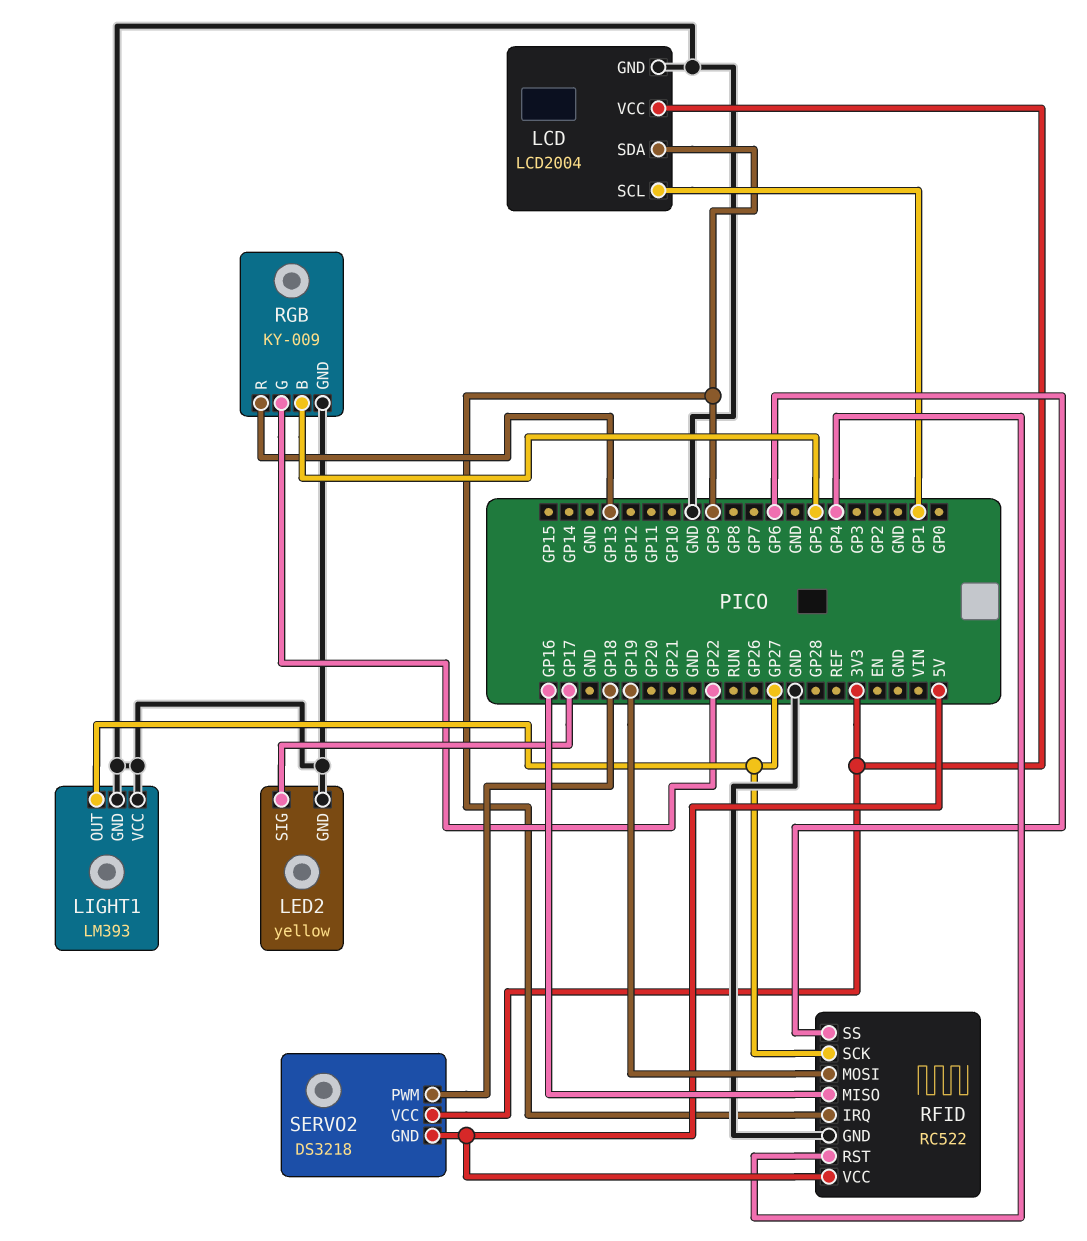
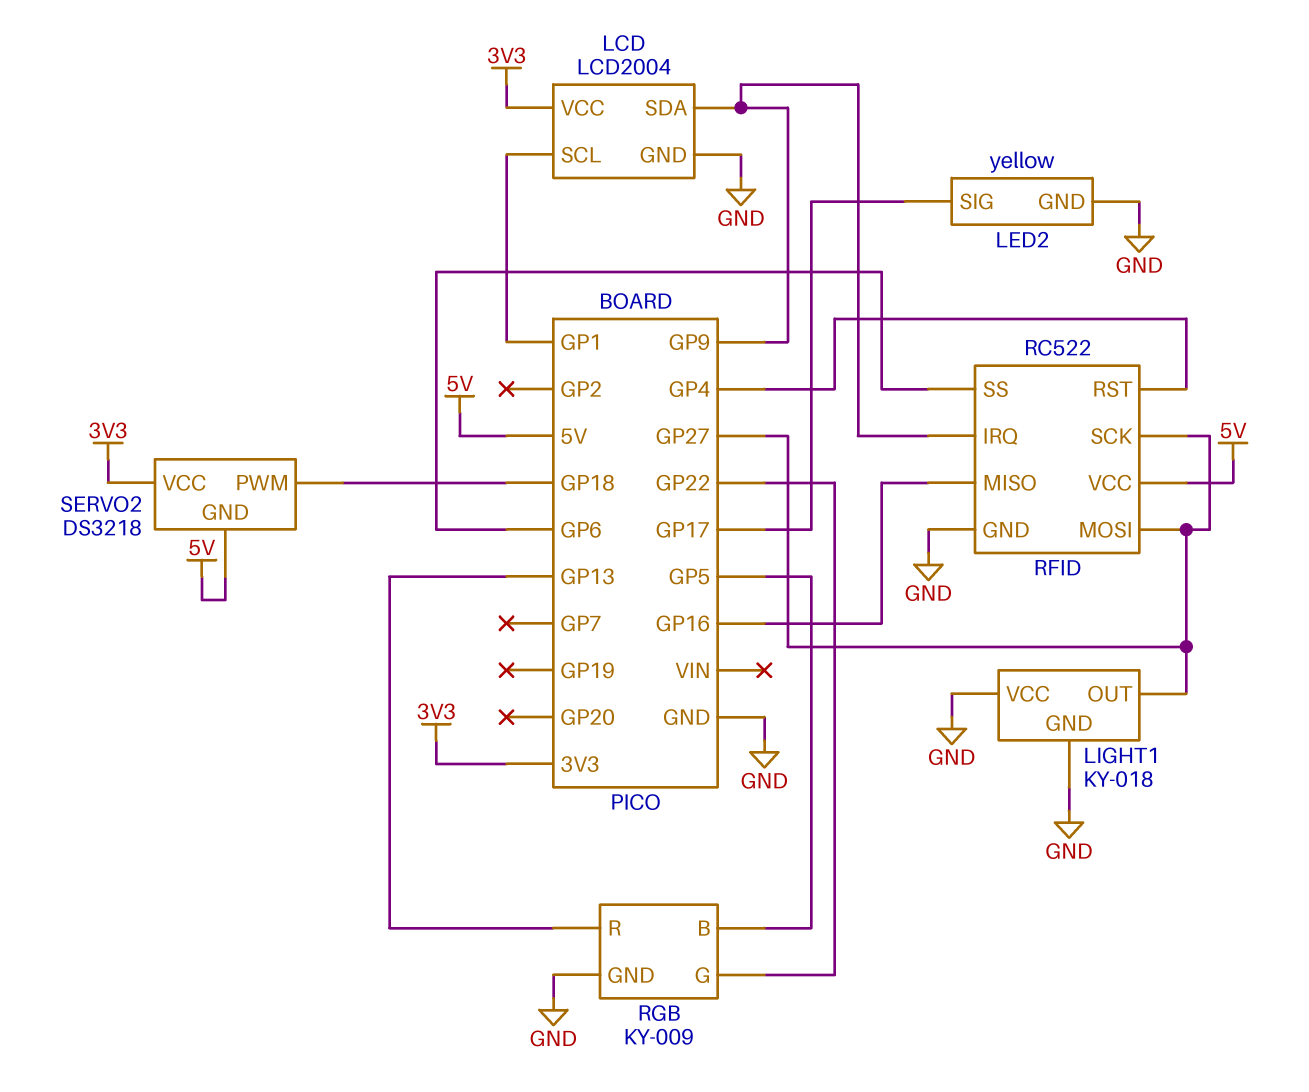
LIGHT1: LM393 -> KY-018
RFID pin MOSI: GP19 -> GP27

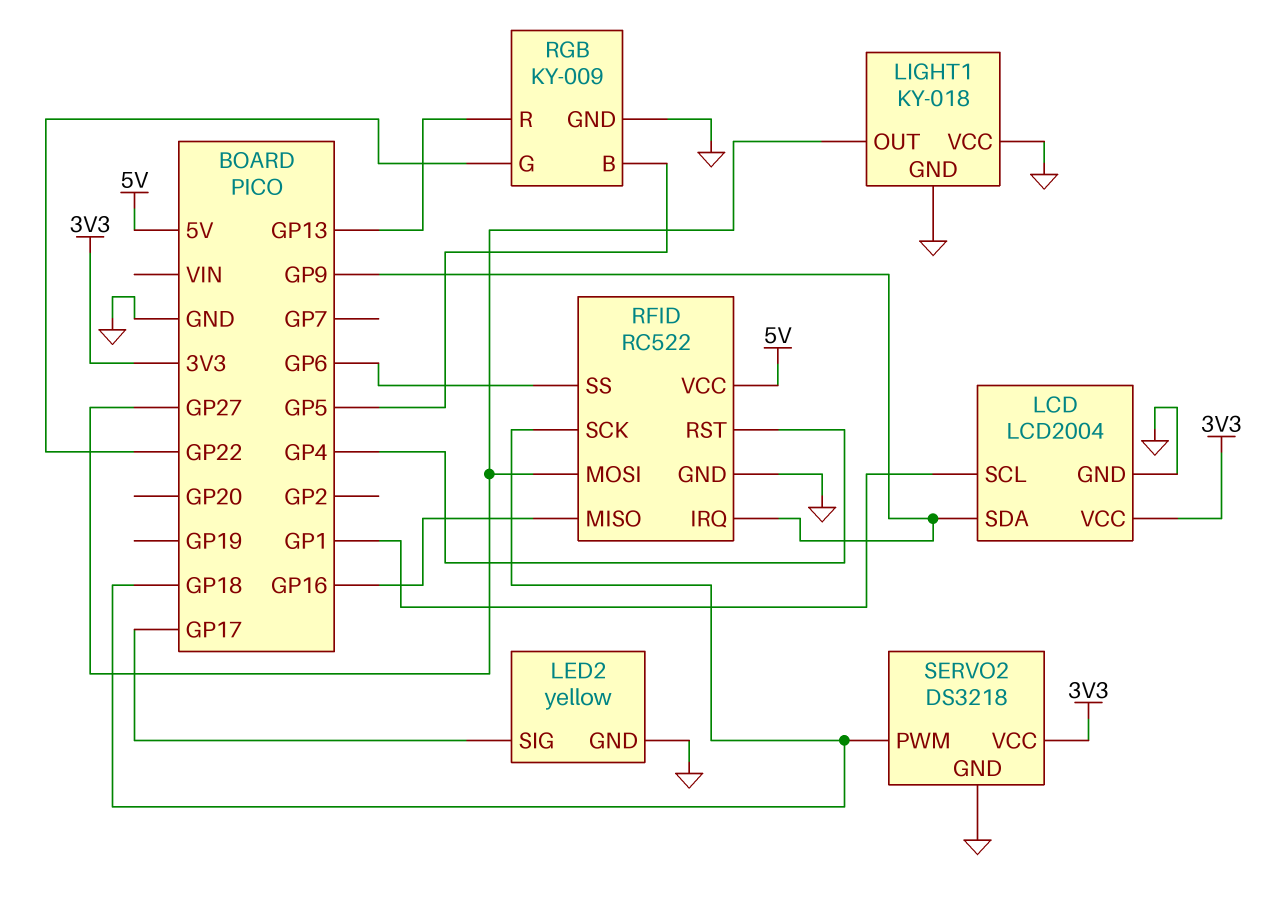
RFID pin SCK: GP27 -> GP18
SERVO2 pin GND: 5V -> GND

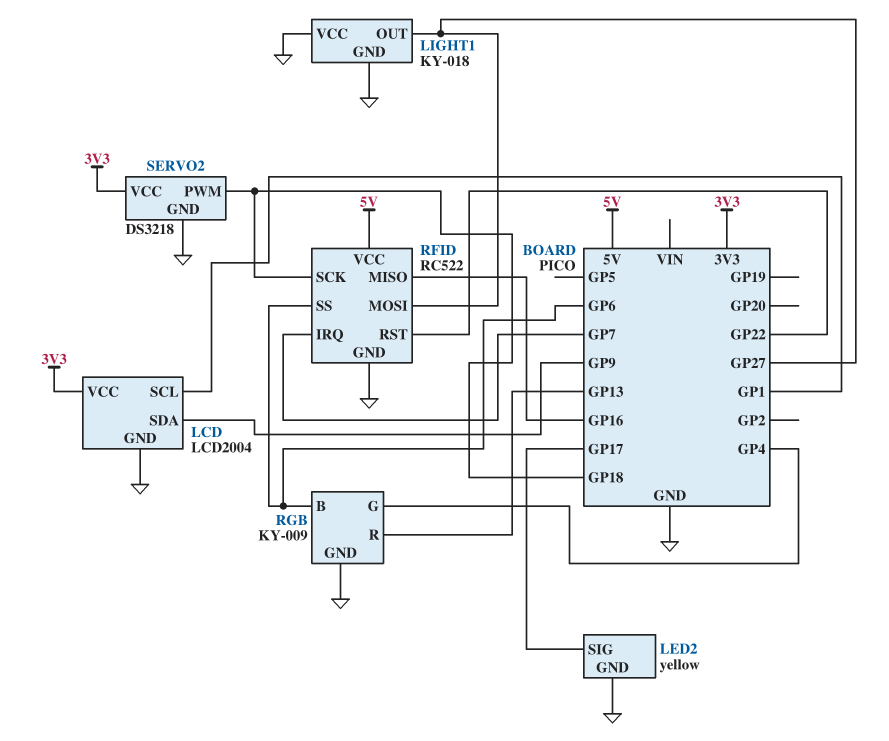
RFID pin IRQ: GP9 -> GP7
RFID pin RST: GP4 -> GP22
RGB pin B: GP5 -> GP6
RGB pin G: GP22 -> GP4

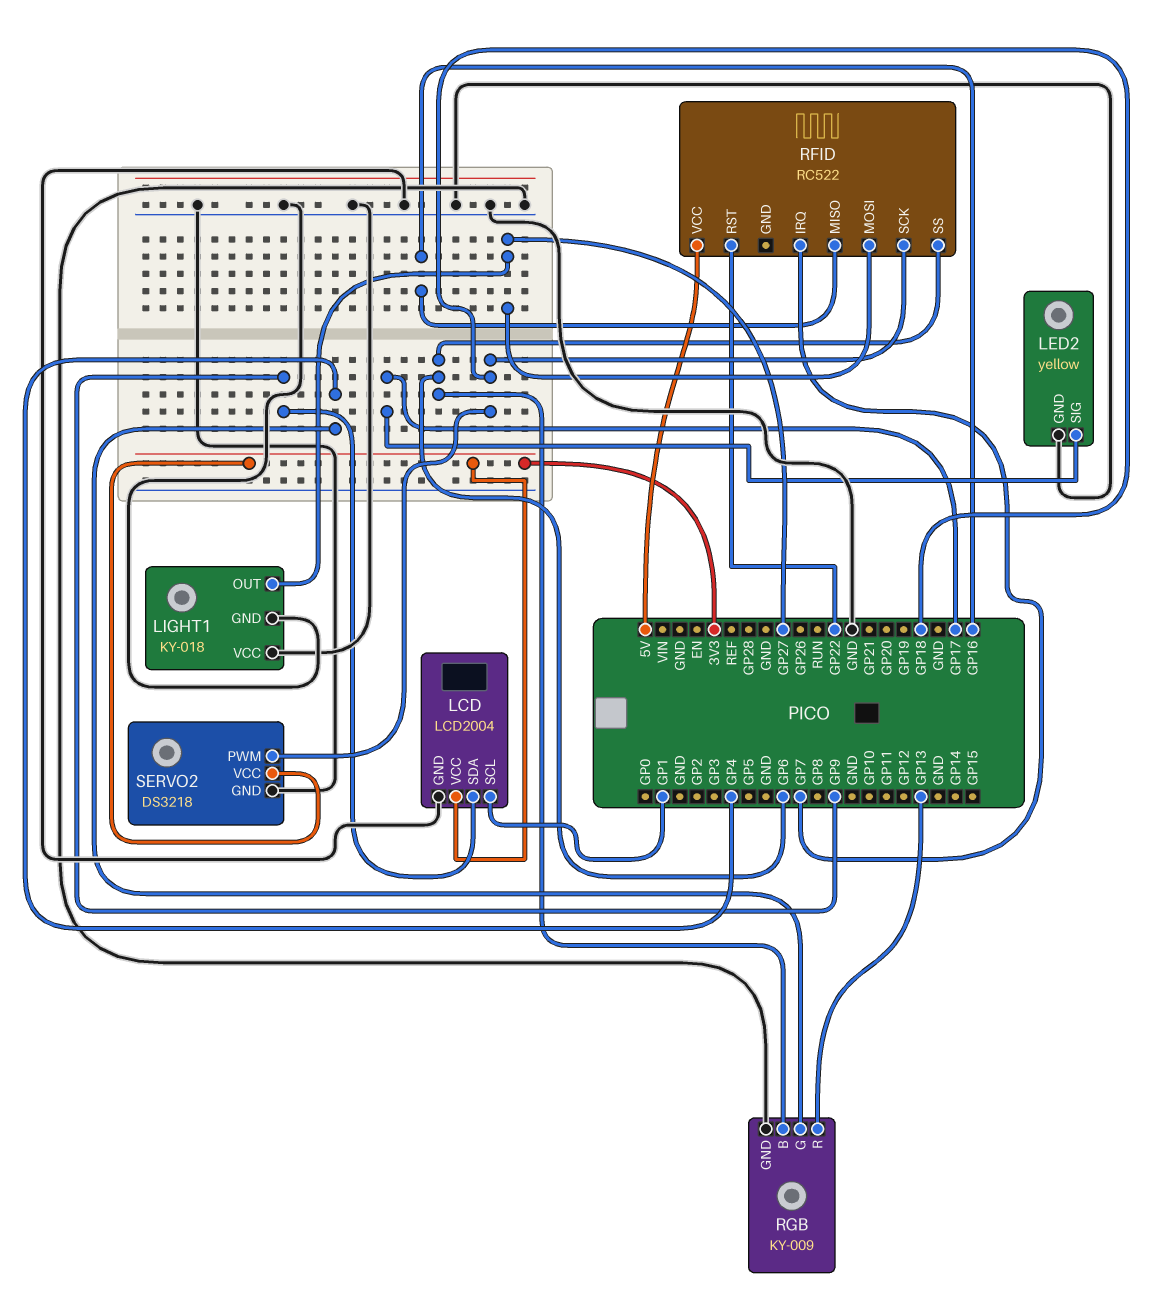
RFID pin GND: GND -> none

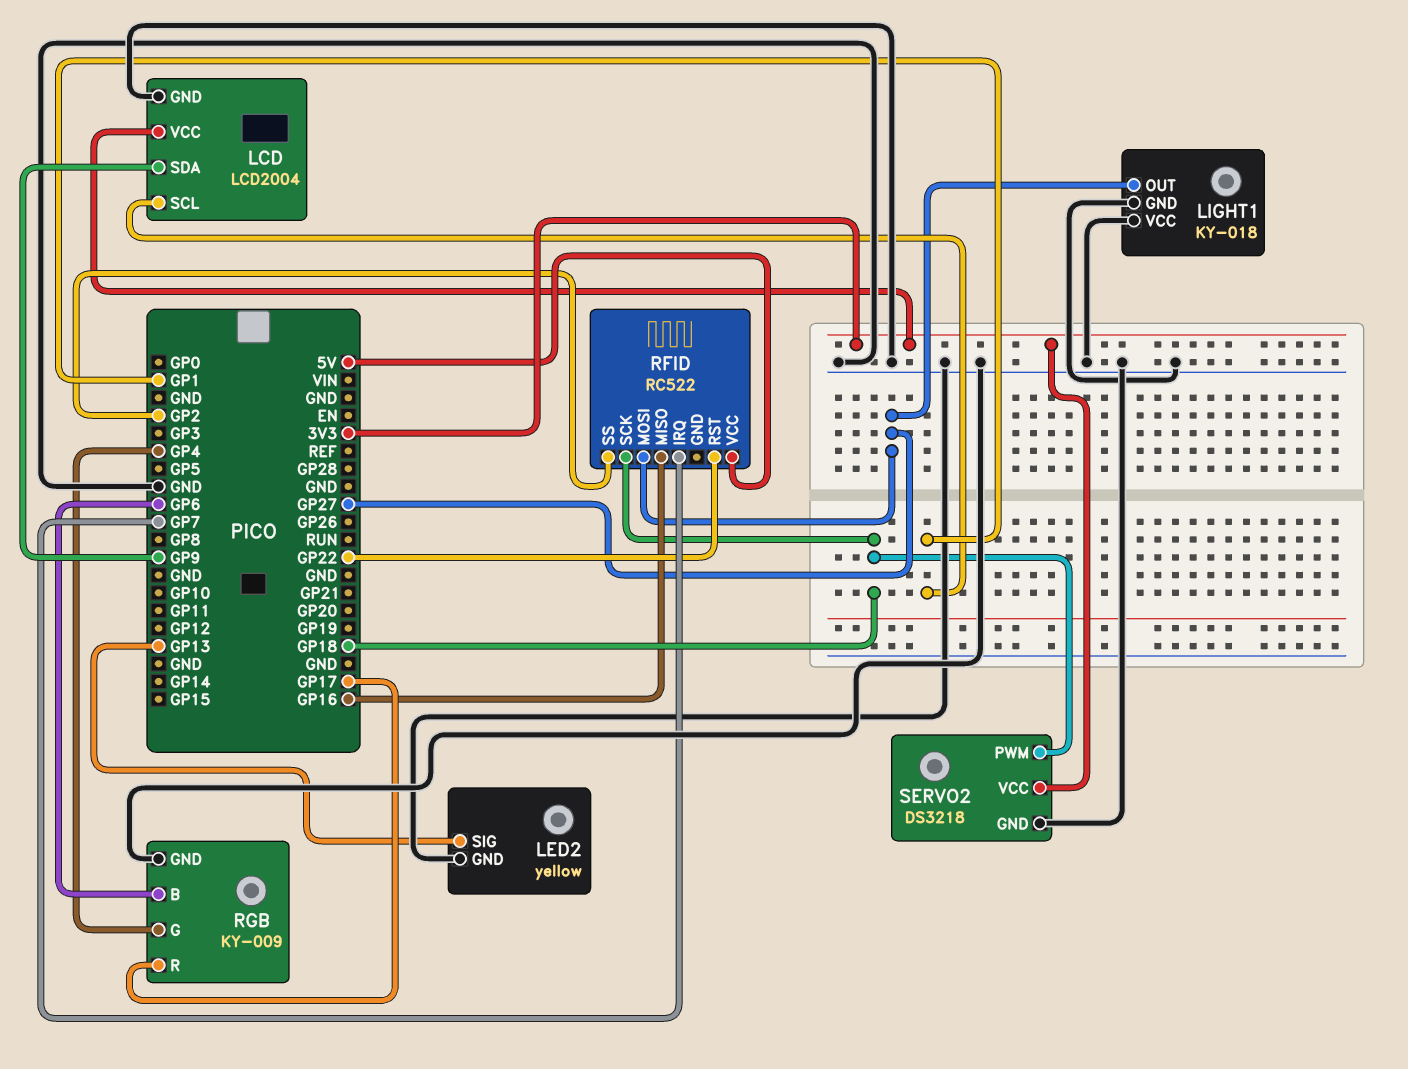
LED2 pin SIG: GP17 -> GP13
RFID pin SS: GP6 -> GP2
RGB pin R: GP13 -> GP17

